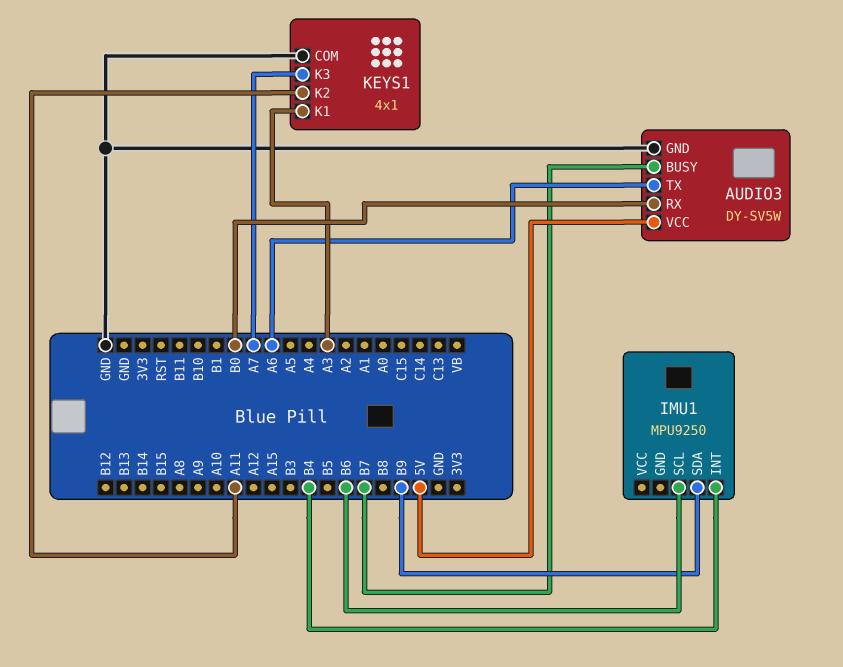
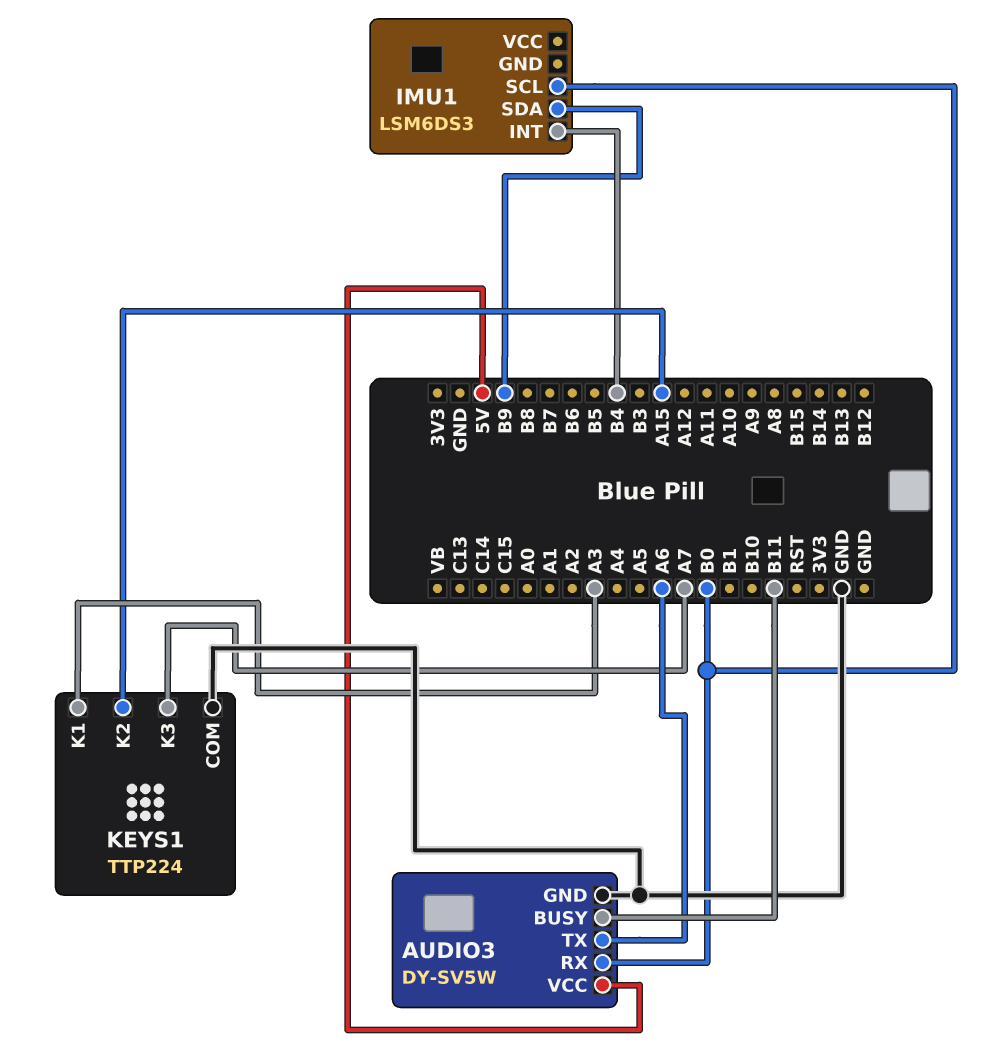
AUDIO3 pin BUSY: B7 -> B11
IMU1: MPU9250 -> LSM6DS3
IMU1 pin SCL: B6 -> B0
KEYS1: 4x1 -> TTP224
KEYS1 pin K2: A11 -> A15

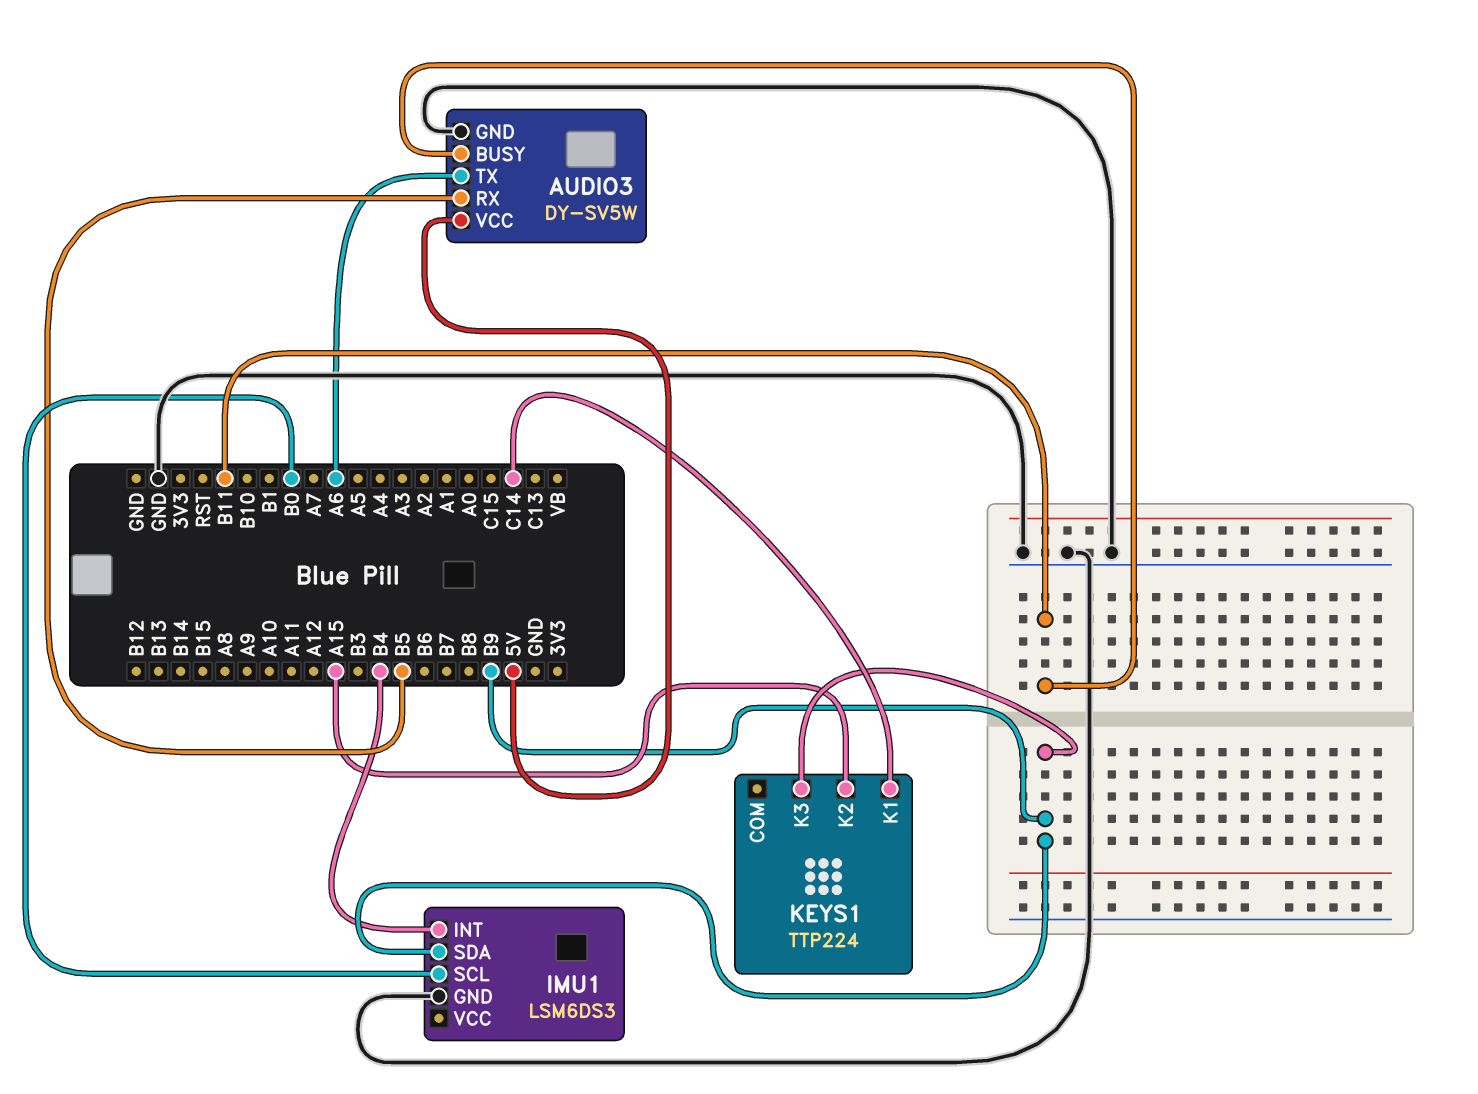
AUDIO3 pin RX: B0 -> B5
IMU1 pin GND: none -> GND
KEYS1 pin COM: GND -> none
KEYS1 pin K1: A3 -> C14
KEYS1 pin K3: A7 -> B9

